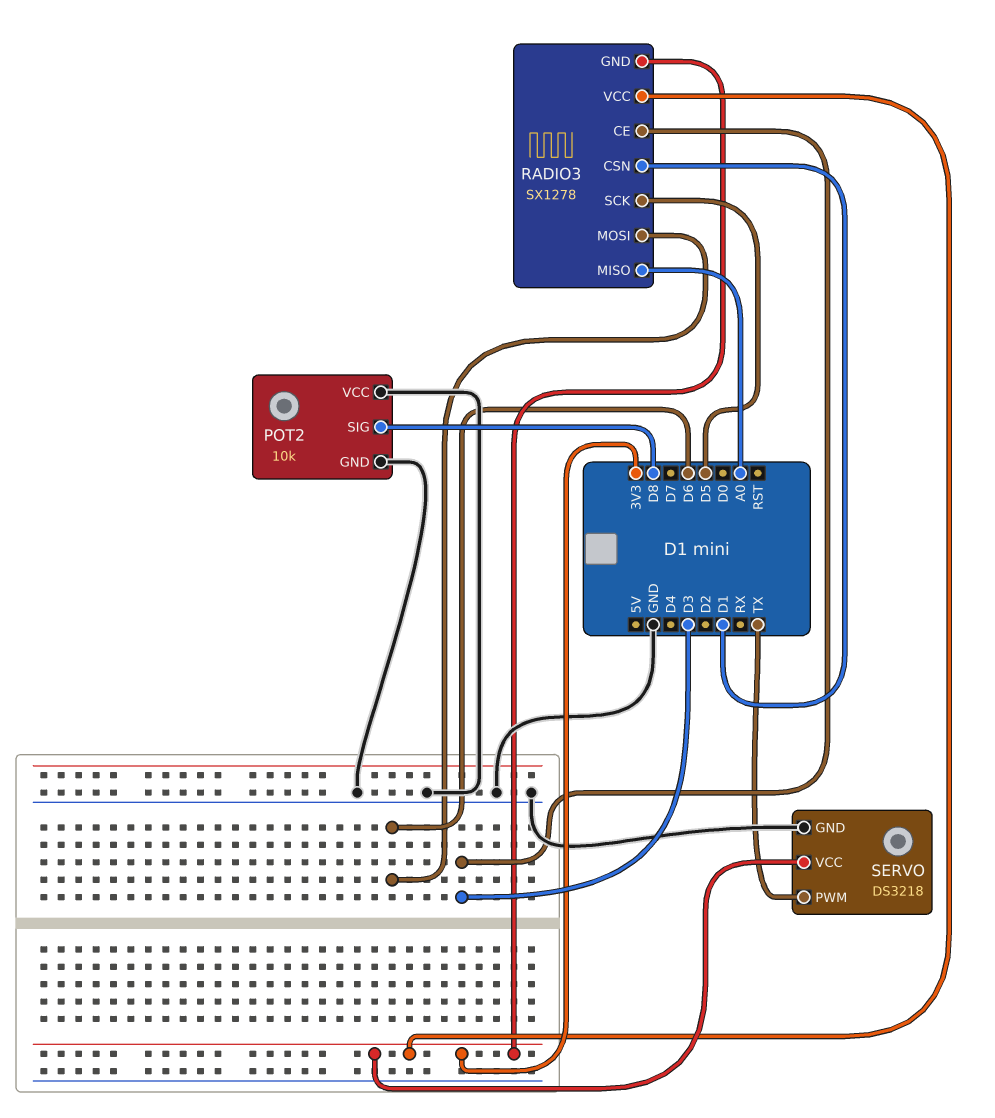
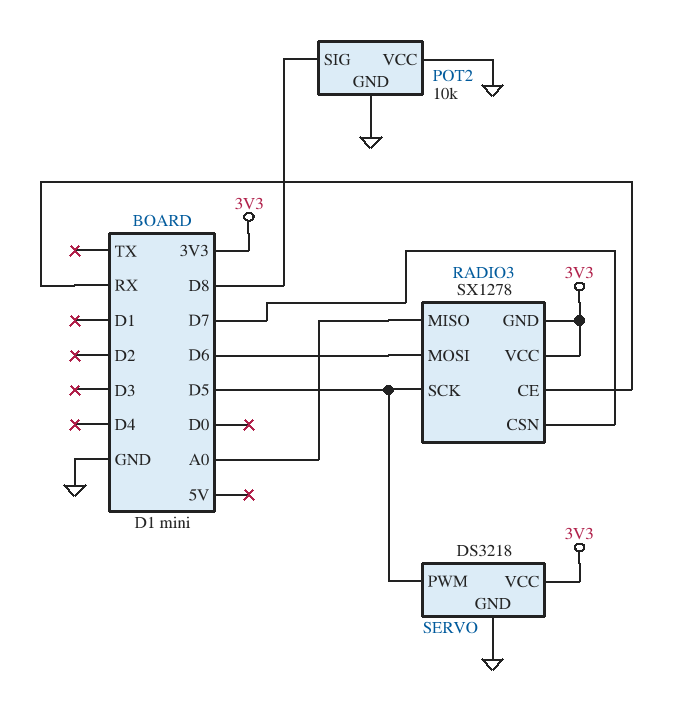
RADIO3 pin CE: D3 -> RX
RADIO3 pin CSN: D1 -> D7
SERVO pin PWM: TX -> D5

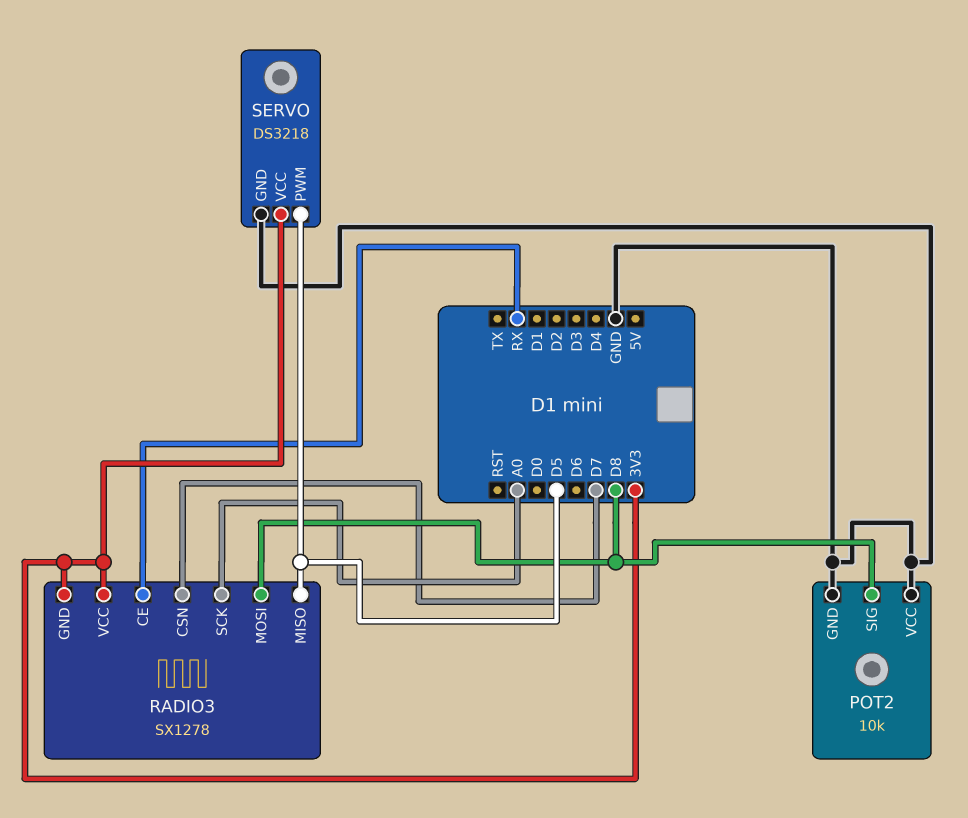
RADIO3 pin MISO: A0 -> D5
RADIO3 pin MOSI: D6 -> D8
RADIO3 pin SCK: D5 -> A0

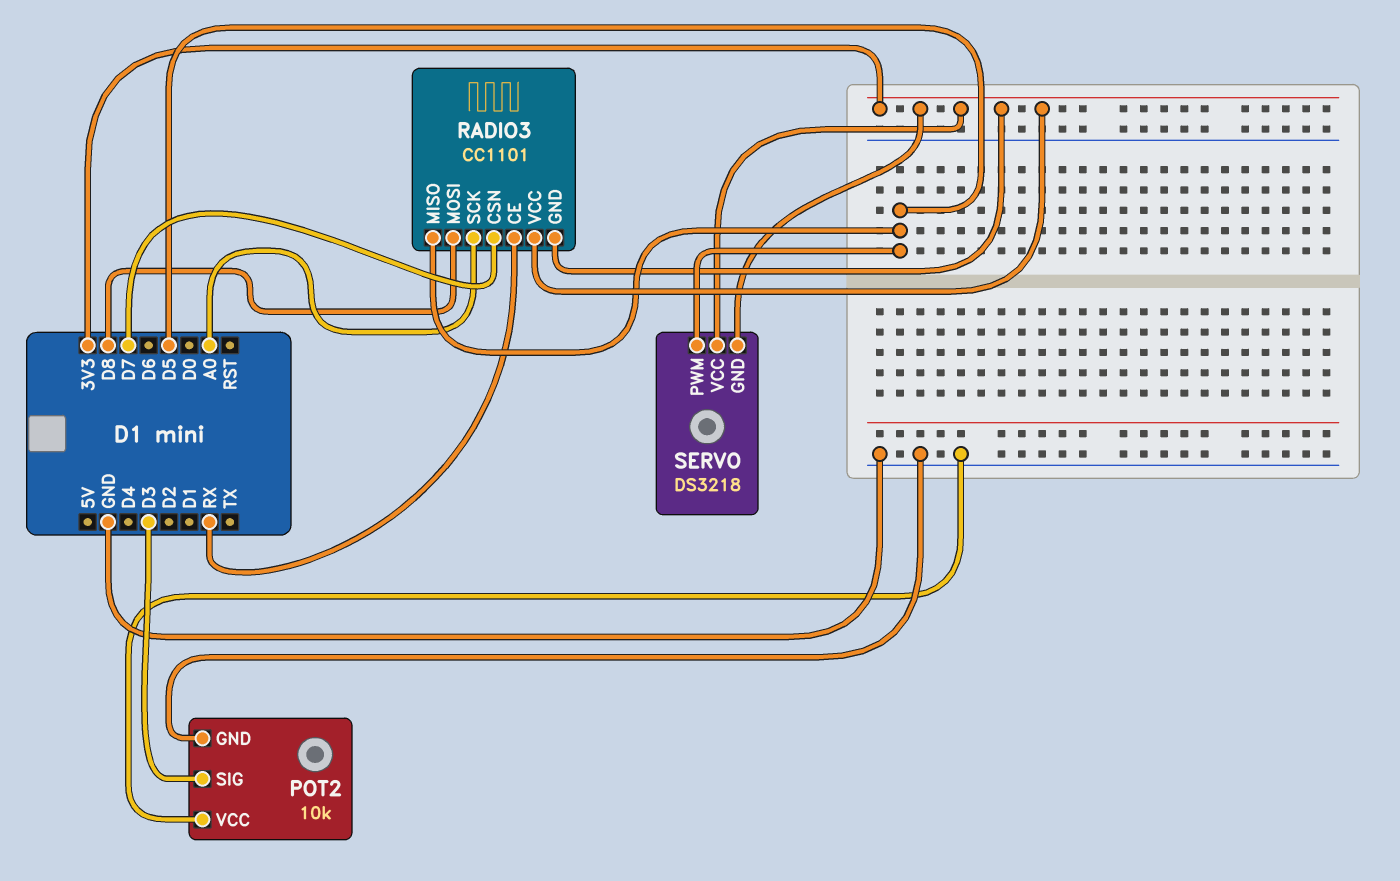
POT2 pin SIG: D8 -> D3
RADIO3: SX1278 -> CC1101
SERVO pin GND: GND -> 3V3

